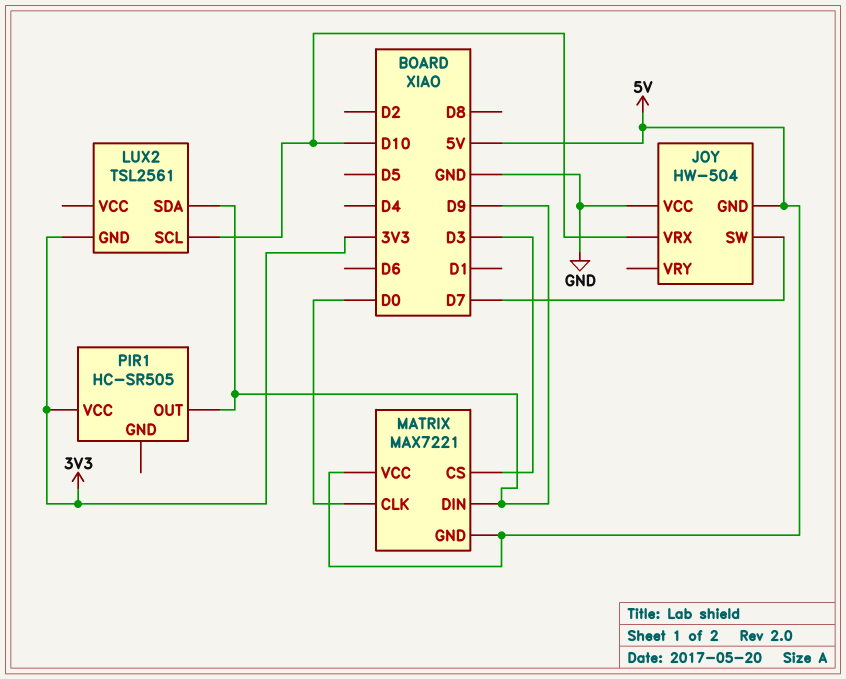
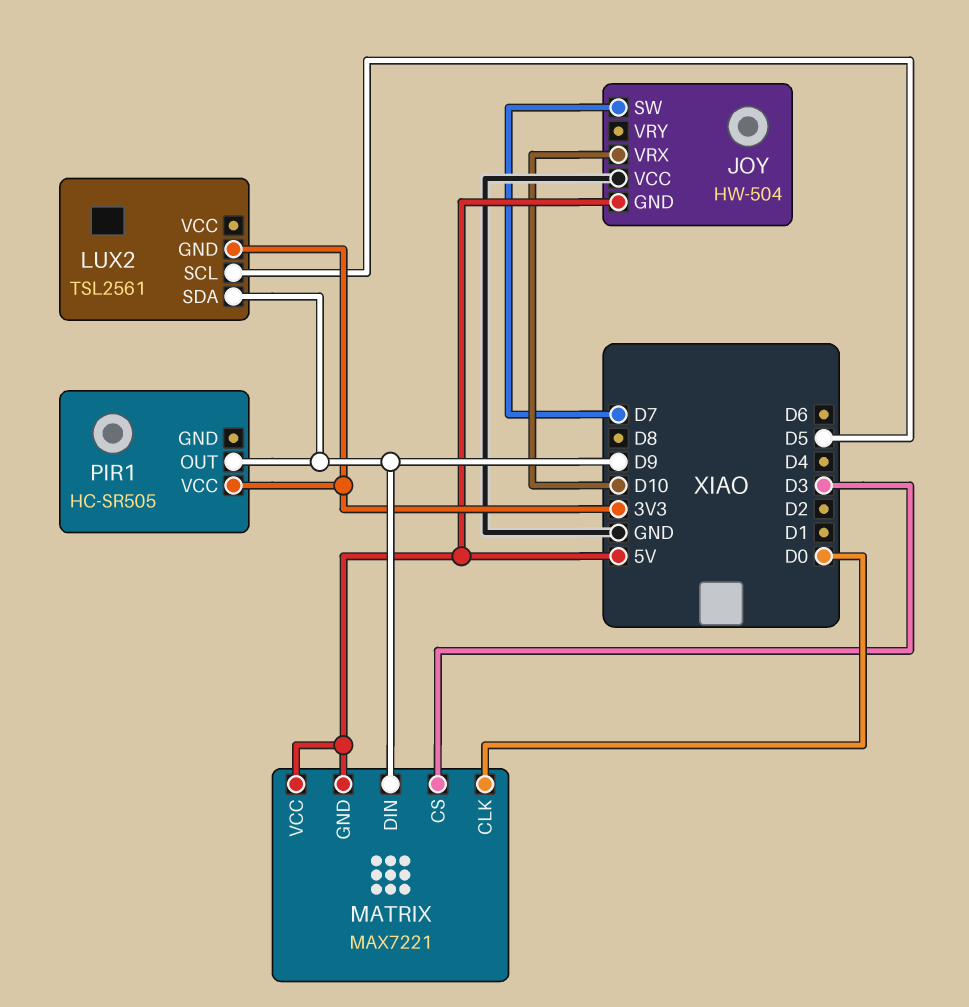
LUX2 pin SCL: D10 -> D5

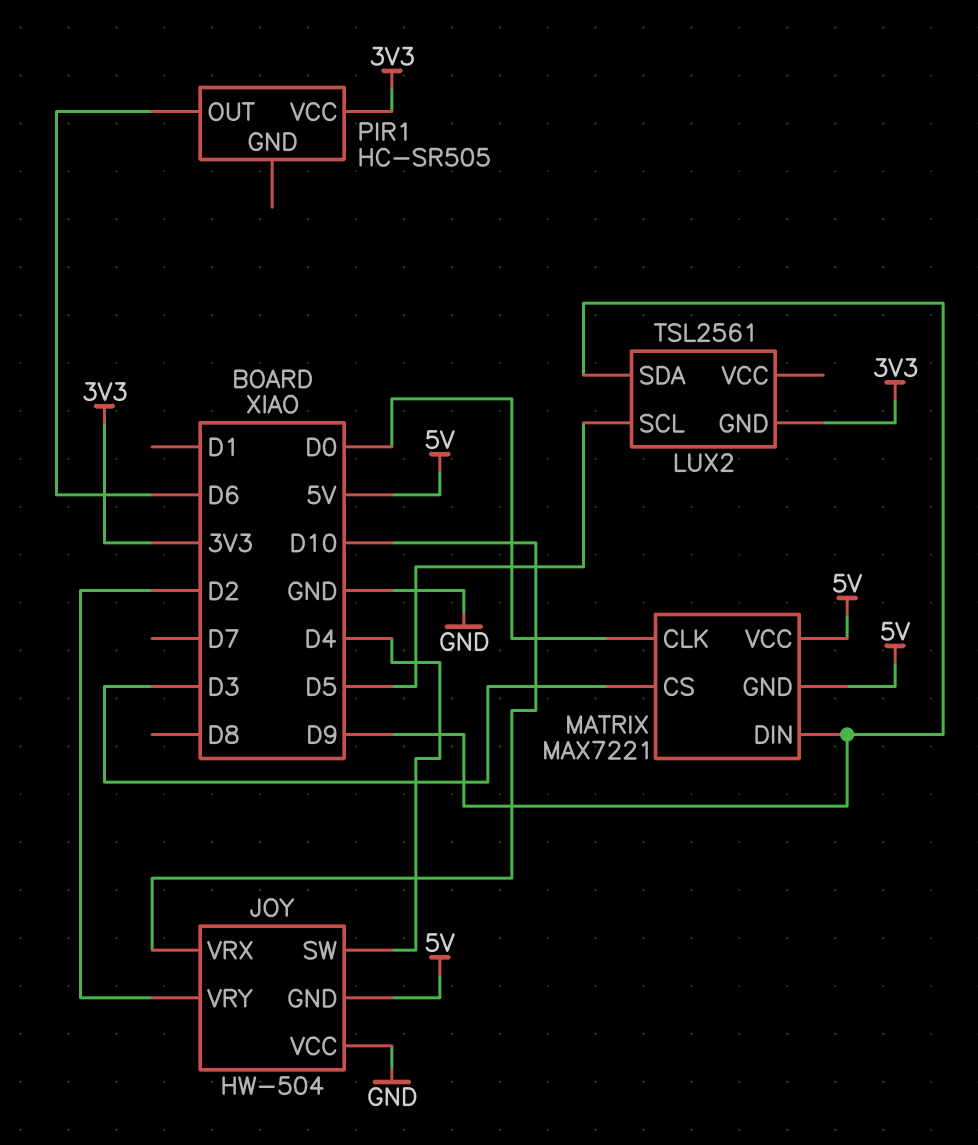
JOY pin SW: D7 -> D4
JOY pin VRY: none -> D2
PIR1 pin OUT: D9 -> D6

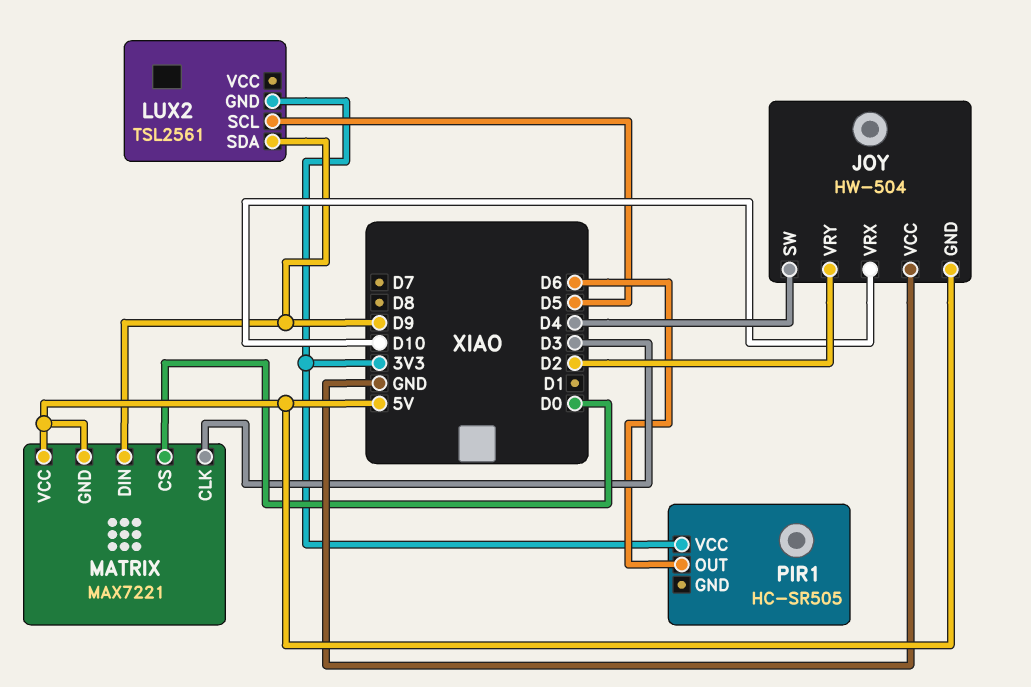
MATRIX pin CLK: D0 -> D3
MATRIX pin CS: D3 -> D0

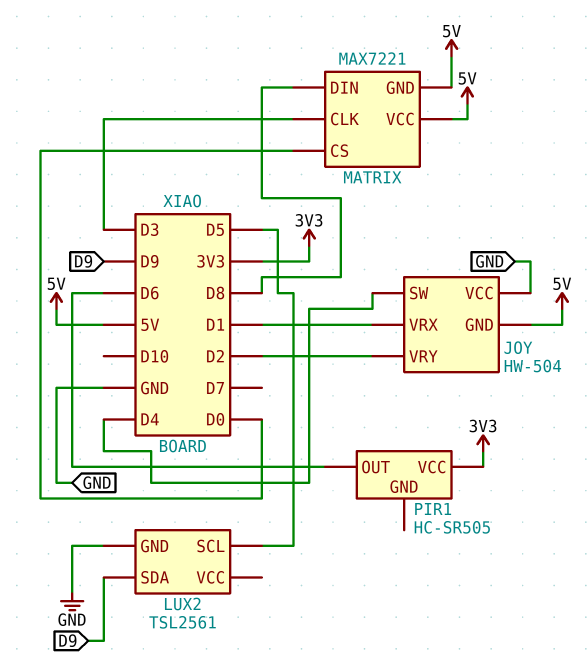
JOY pin VRX: D10 -> D1
LUX2 pin GND: 3V3 -> GND
MATRIX pin DIN: D9 -> D8

